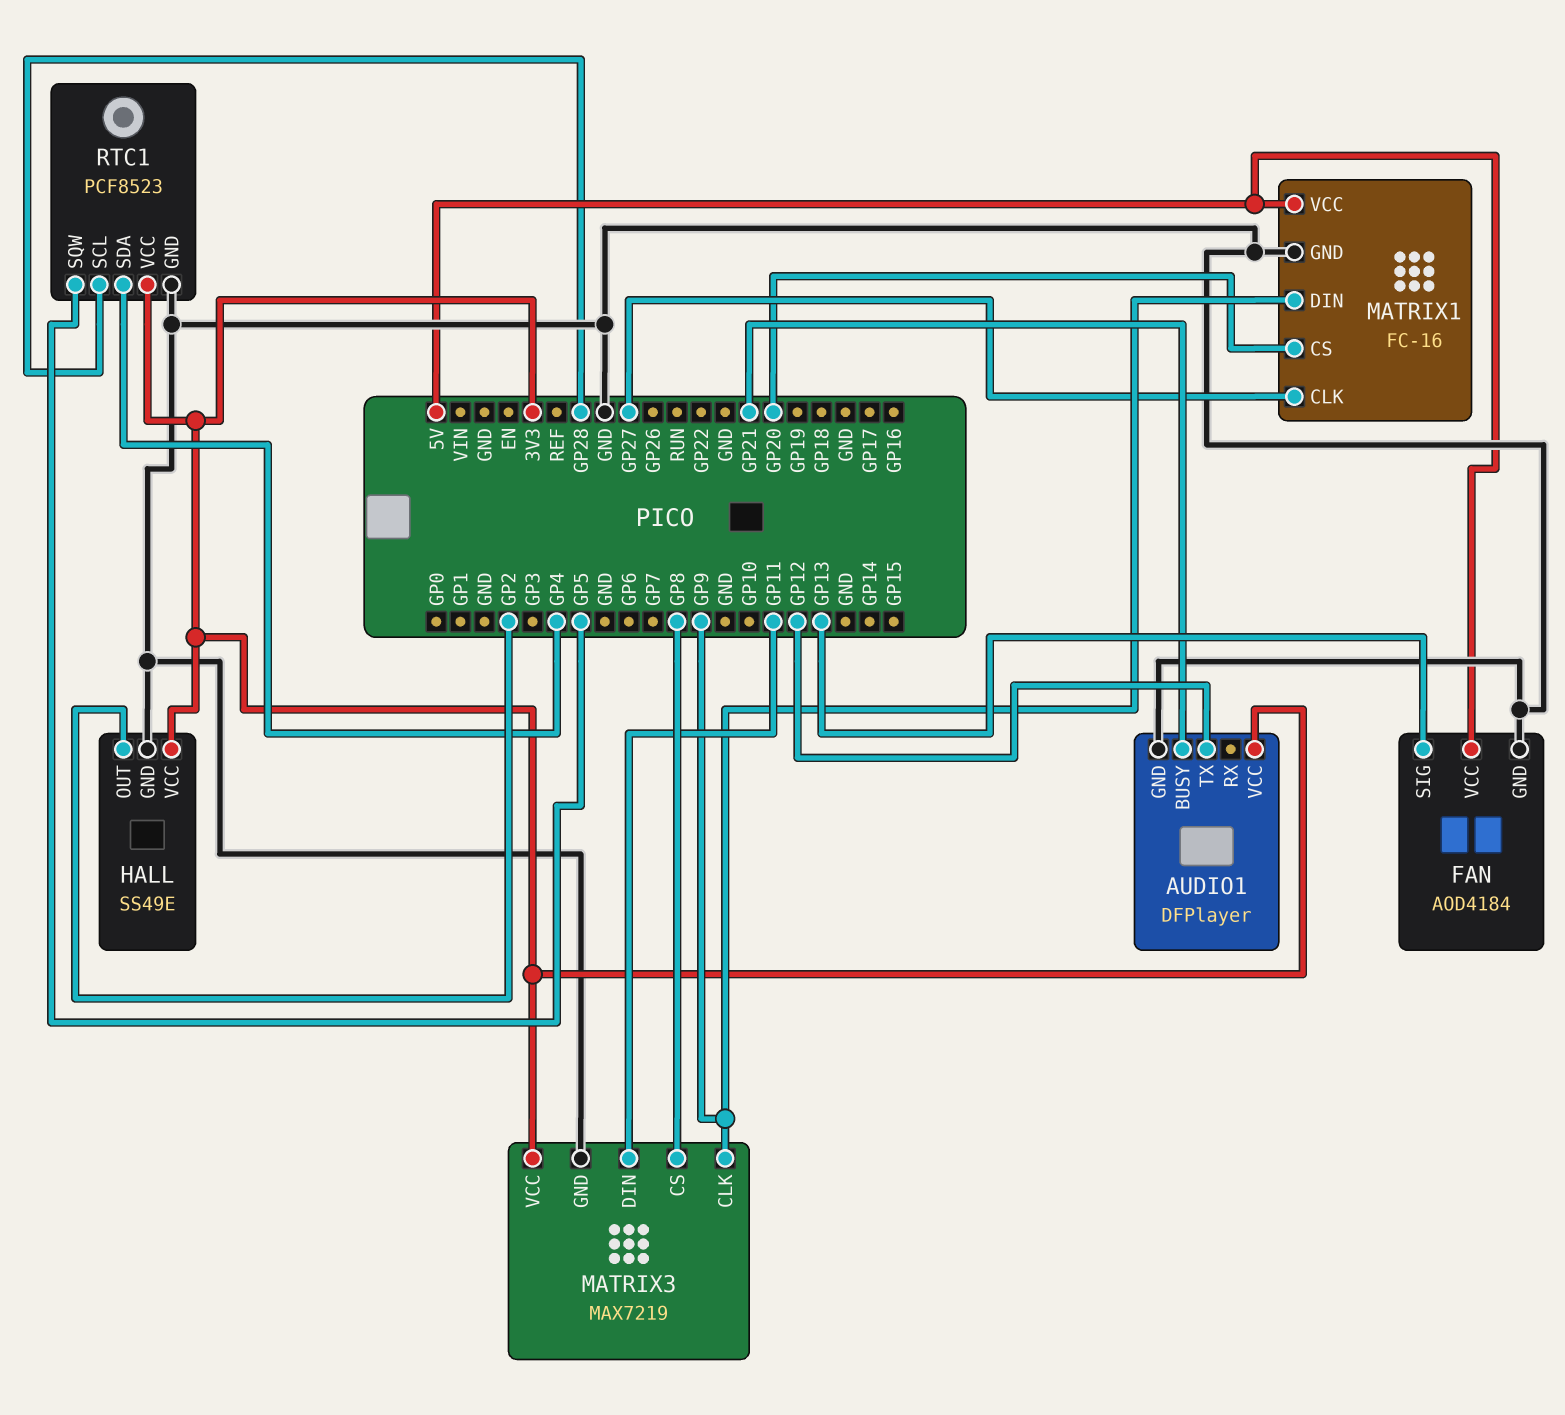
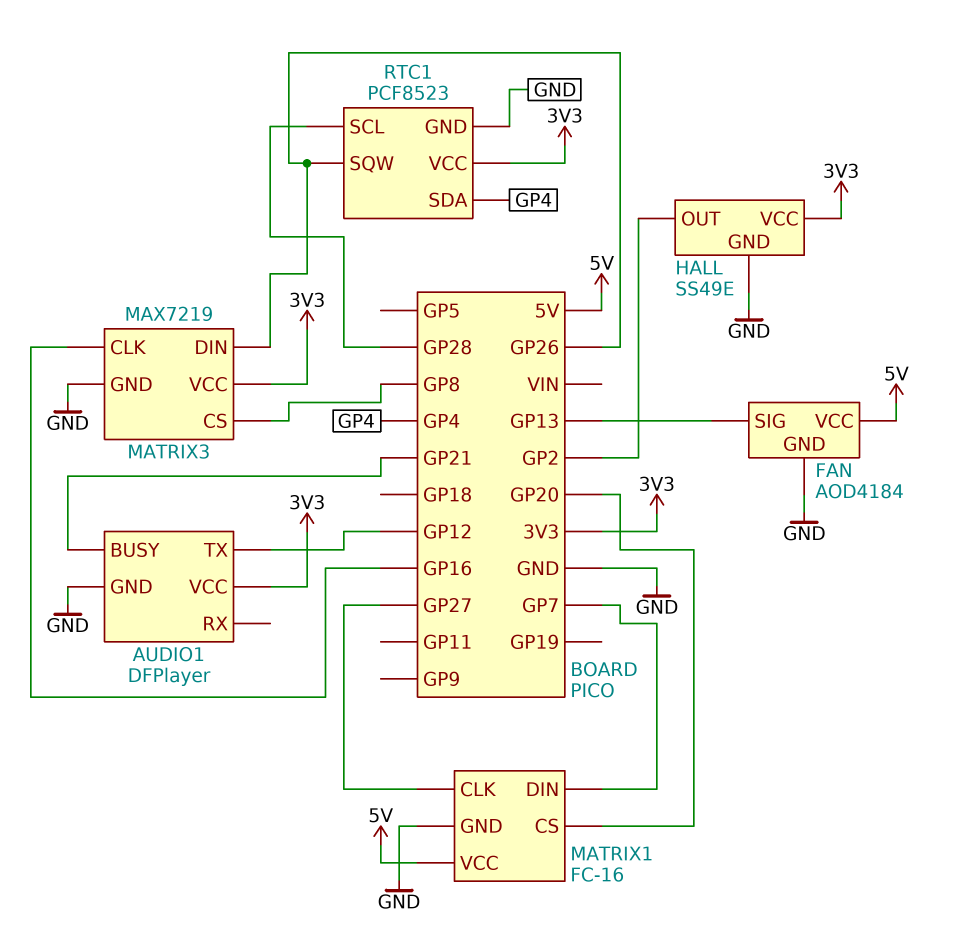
MATRIX1 pin DIN: GP9 -> GP7
MATRIX3 pin CLK: GP9 -> GP16
MATRIX3 pin DIN: GP11 -> GP26
RTC1 pin SQW: GP5 -> GP26

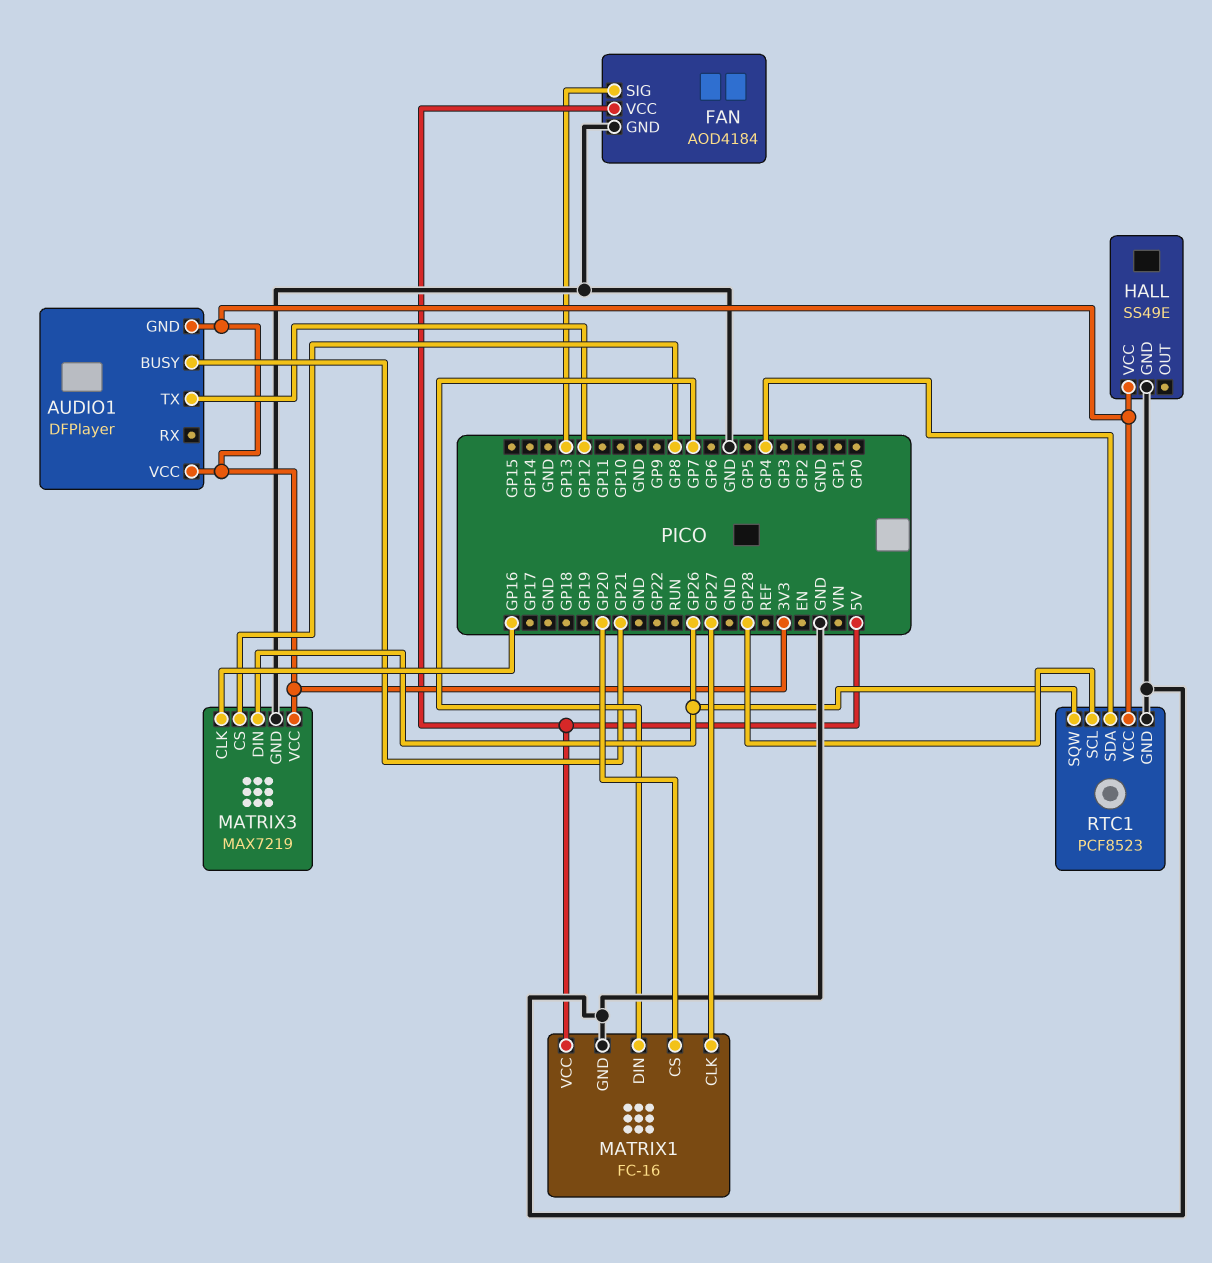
AUDIO1 pin GND: GND -> 3V3
HALL pin OUT: GP2 -> none

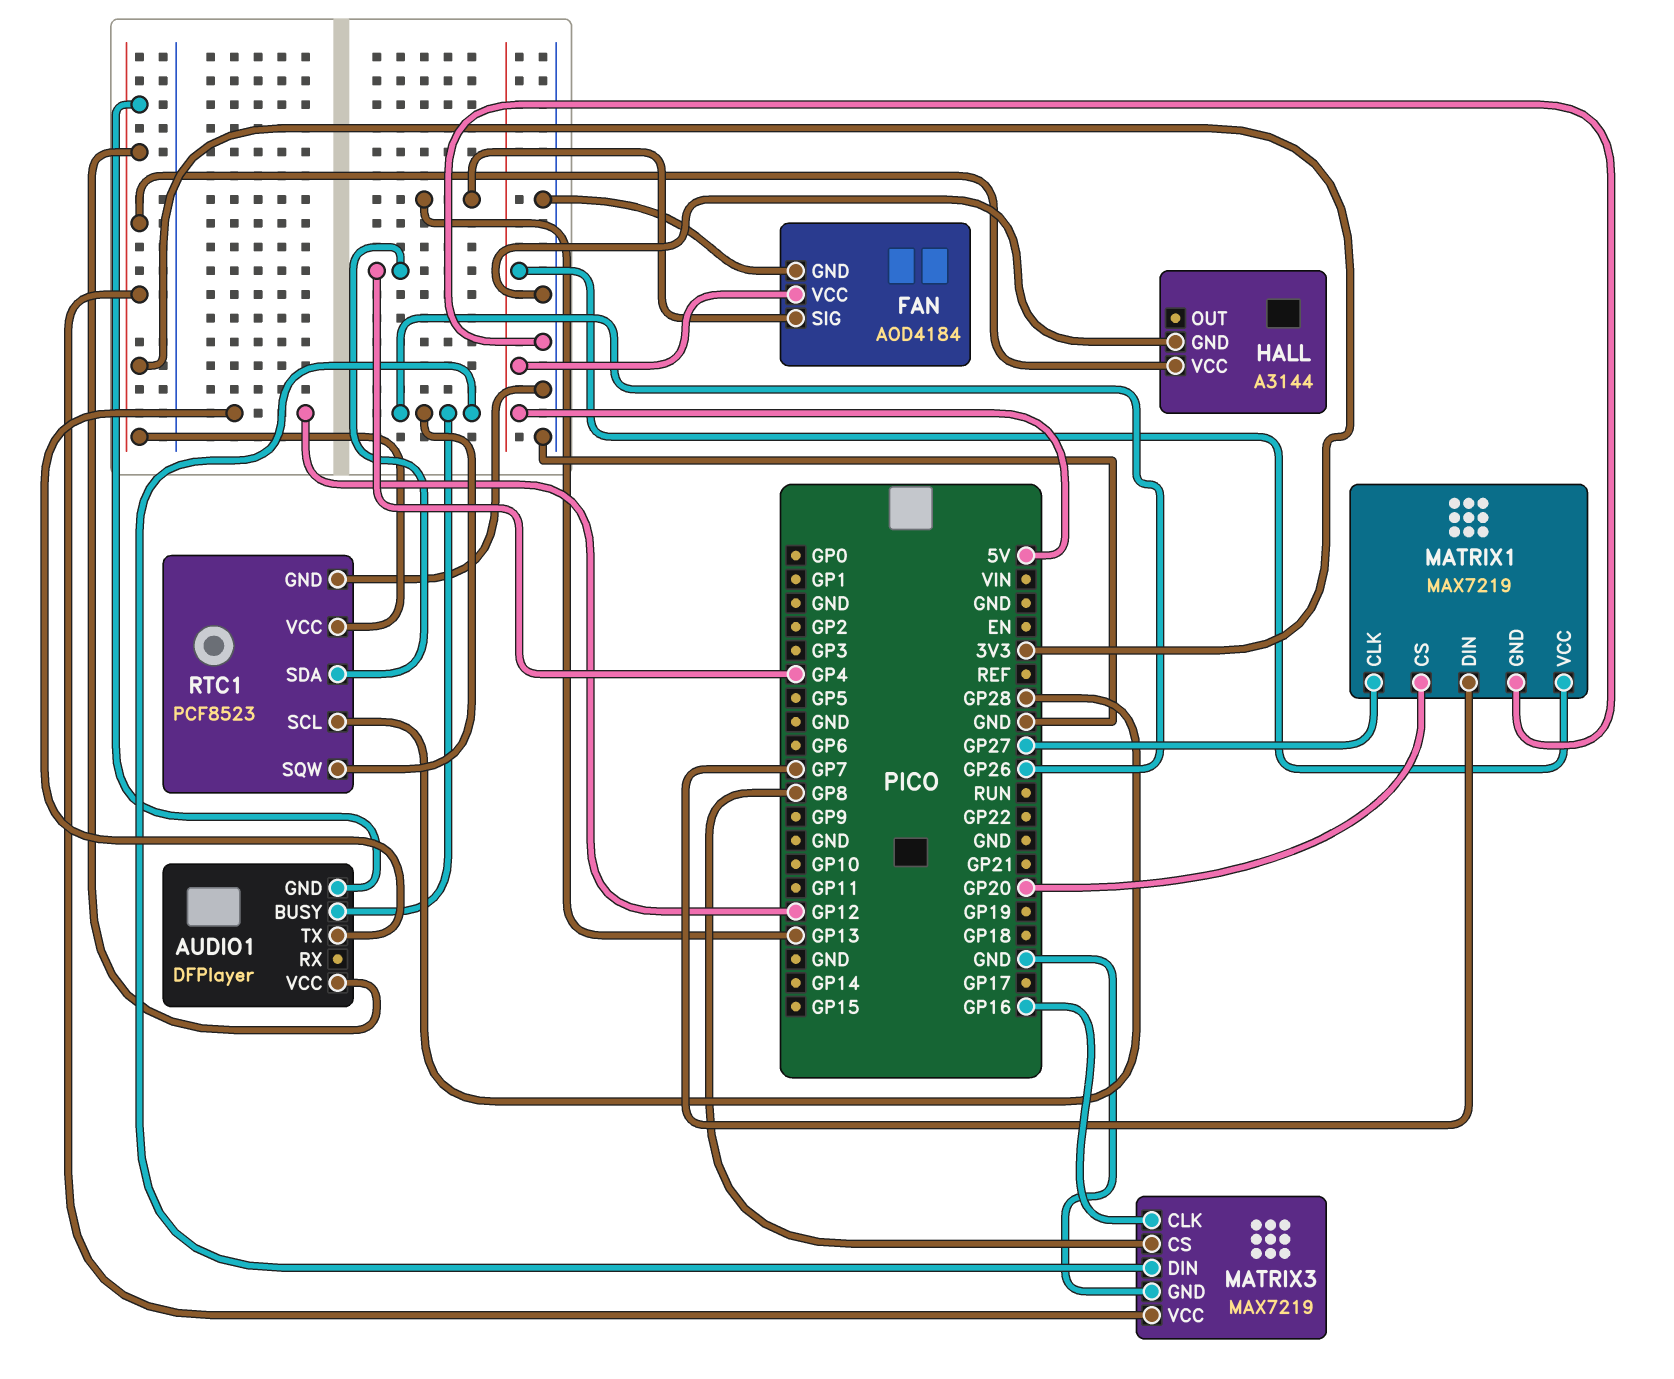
AUDIO1 pin BUSY: GP21 -> GP26
HALL: SS49E -> A3144
MATRIX1: FC-16 -> MAX7219

